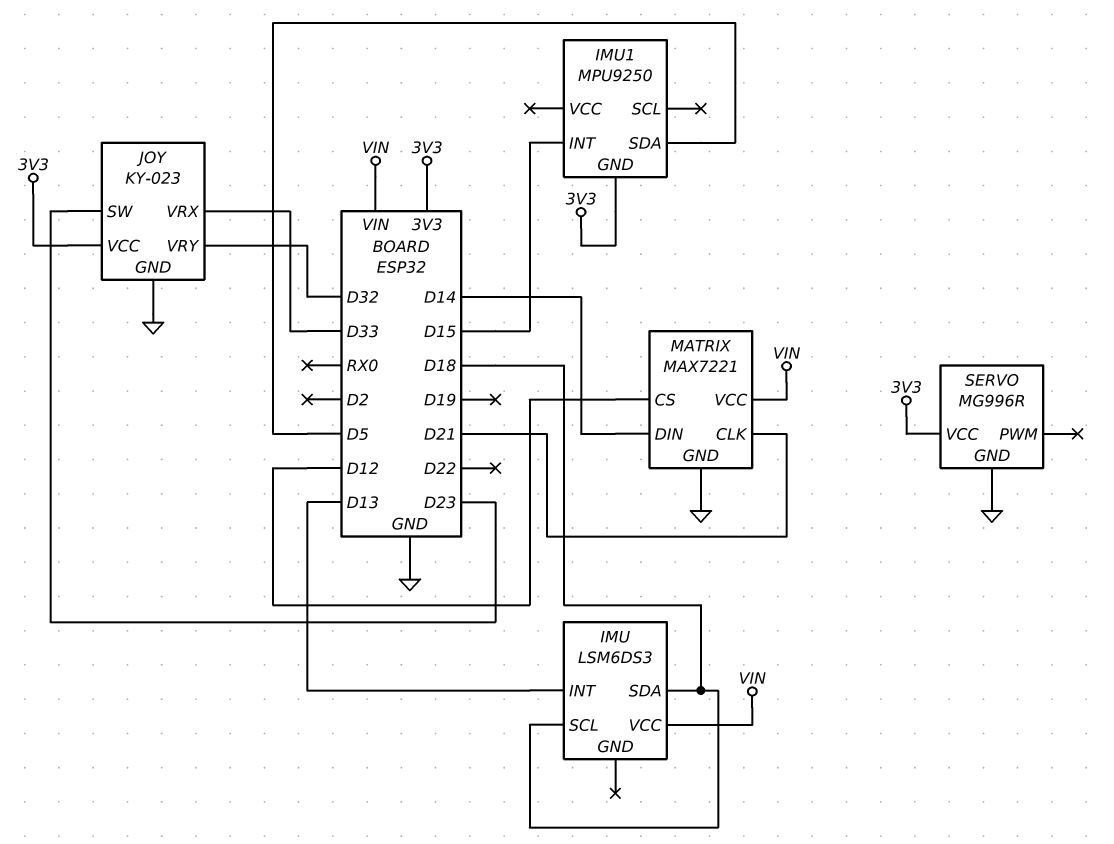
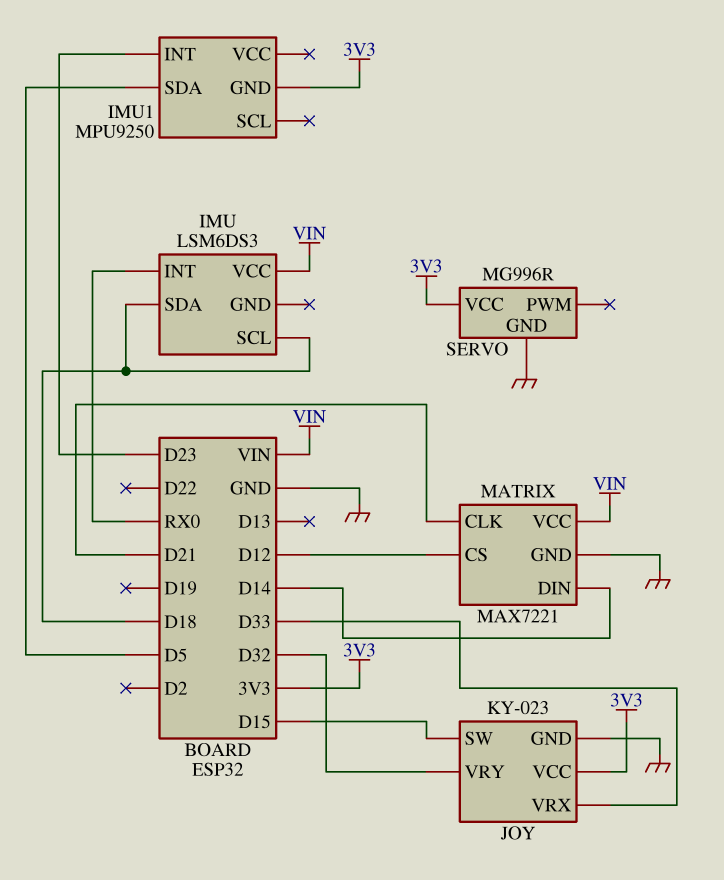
IMU pin INT: D13 -> RX0
IMU1 pin INT: D15 -> D23
JOY pin SW: D23 -> D15

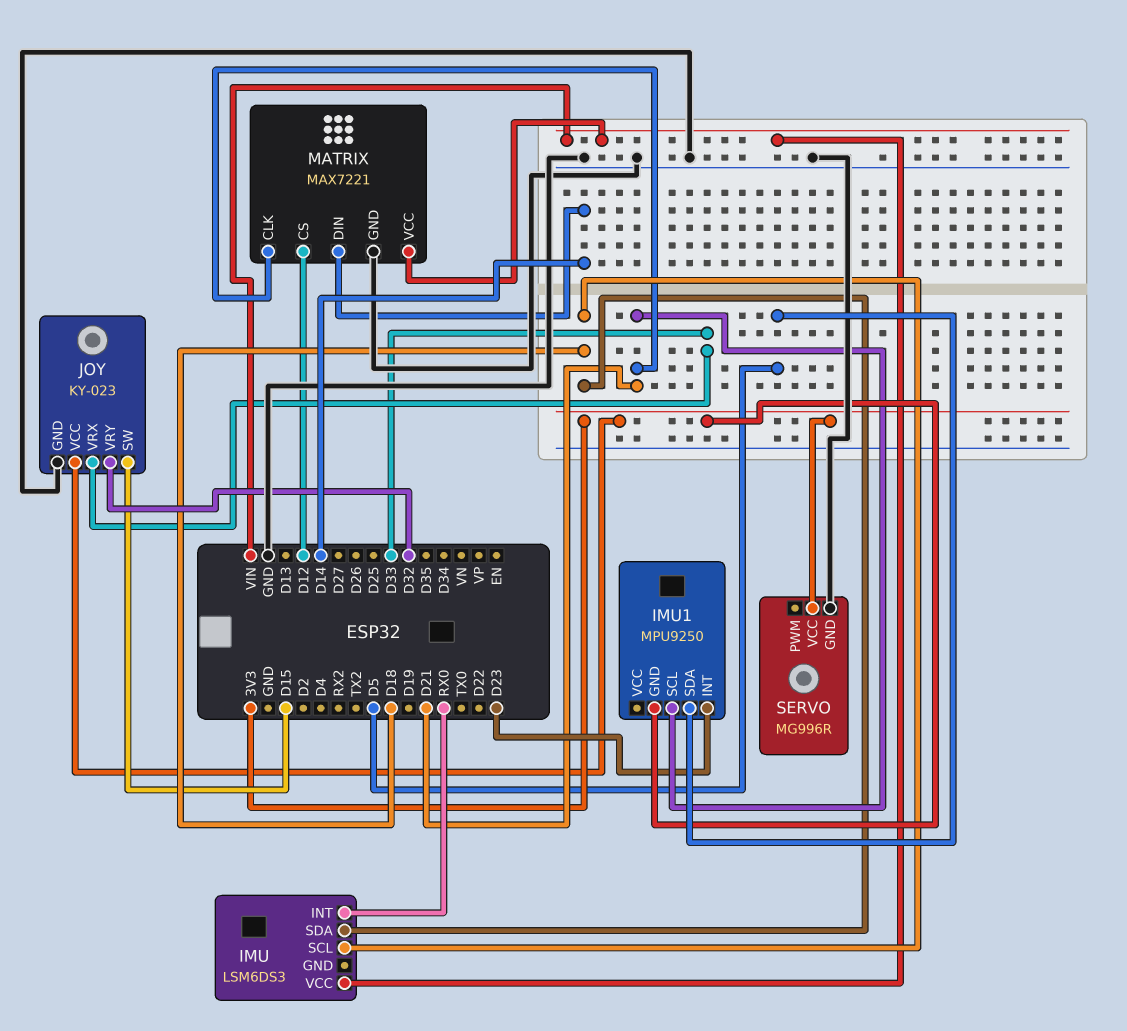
IMU1 pin SCL: none -> D21

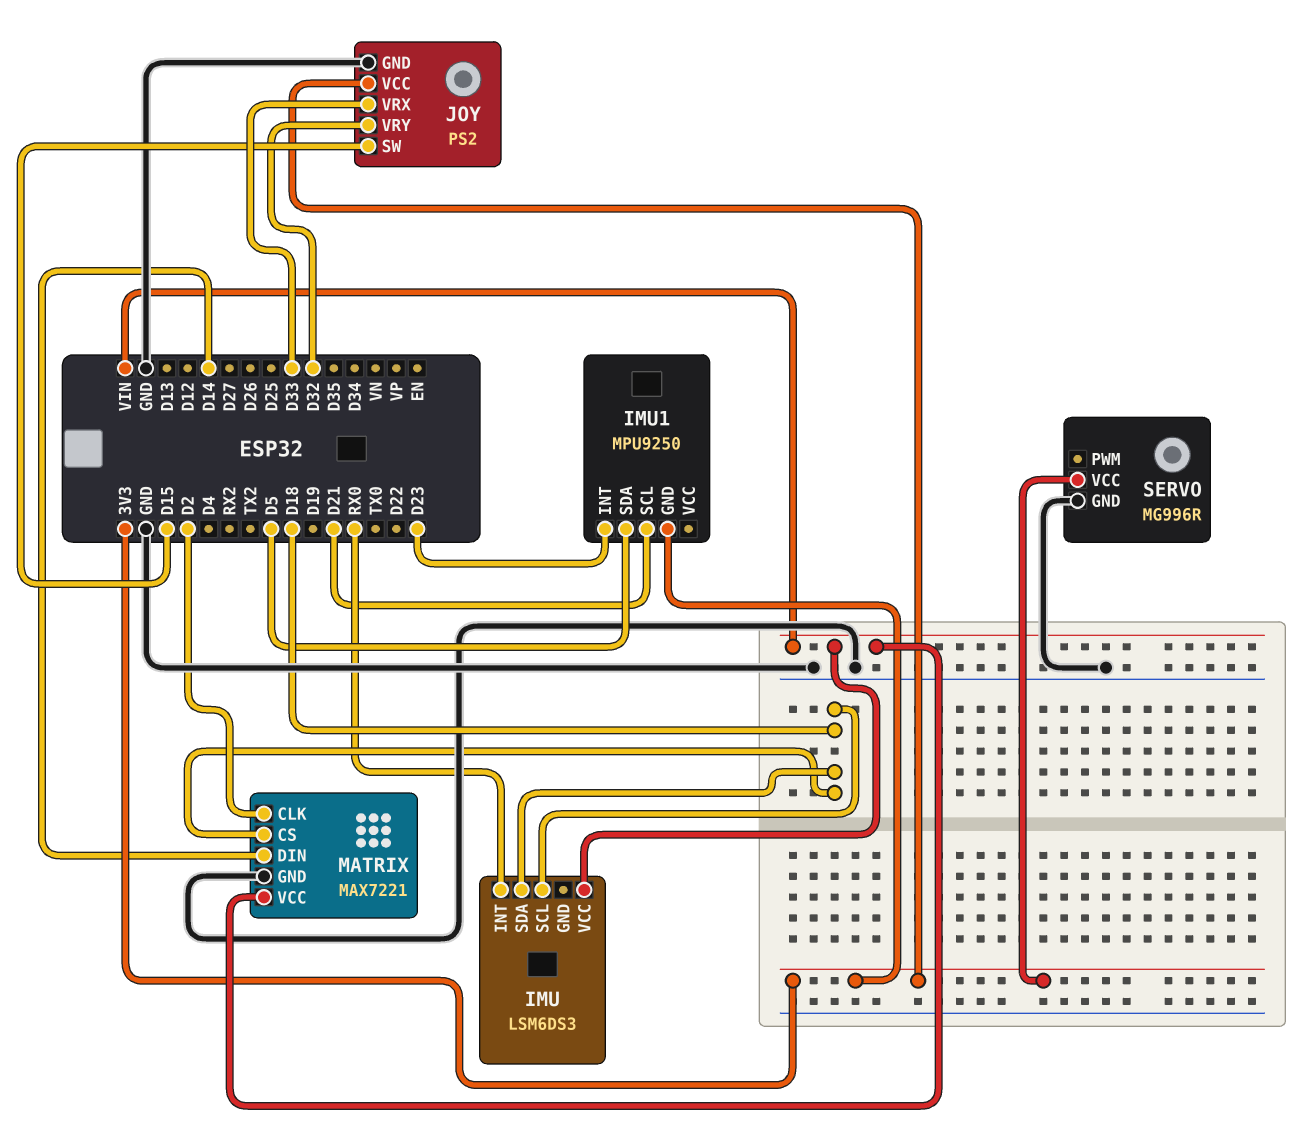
JOY: KY-023 -> PS2
MATRIX pin CLK: D21 -> D2
MATRIX pin CS: D12 -> D18

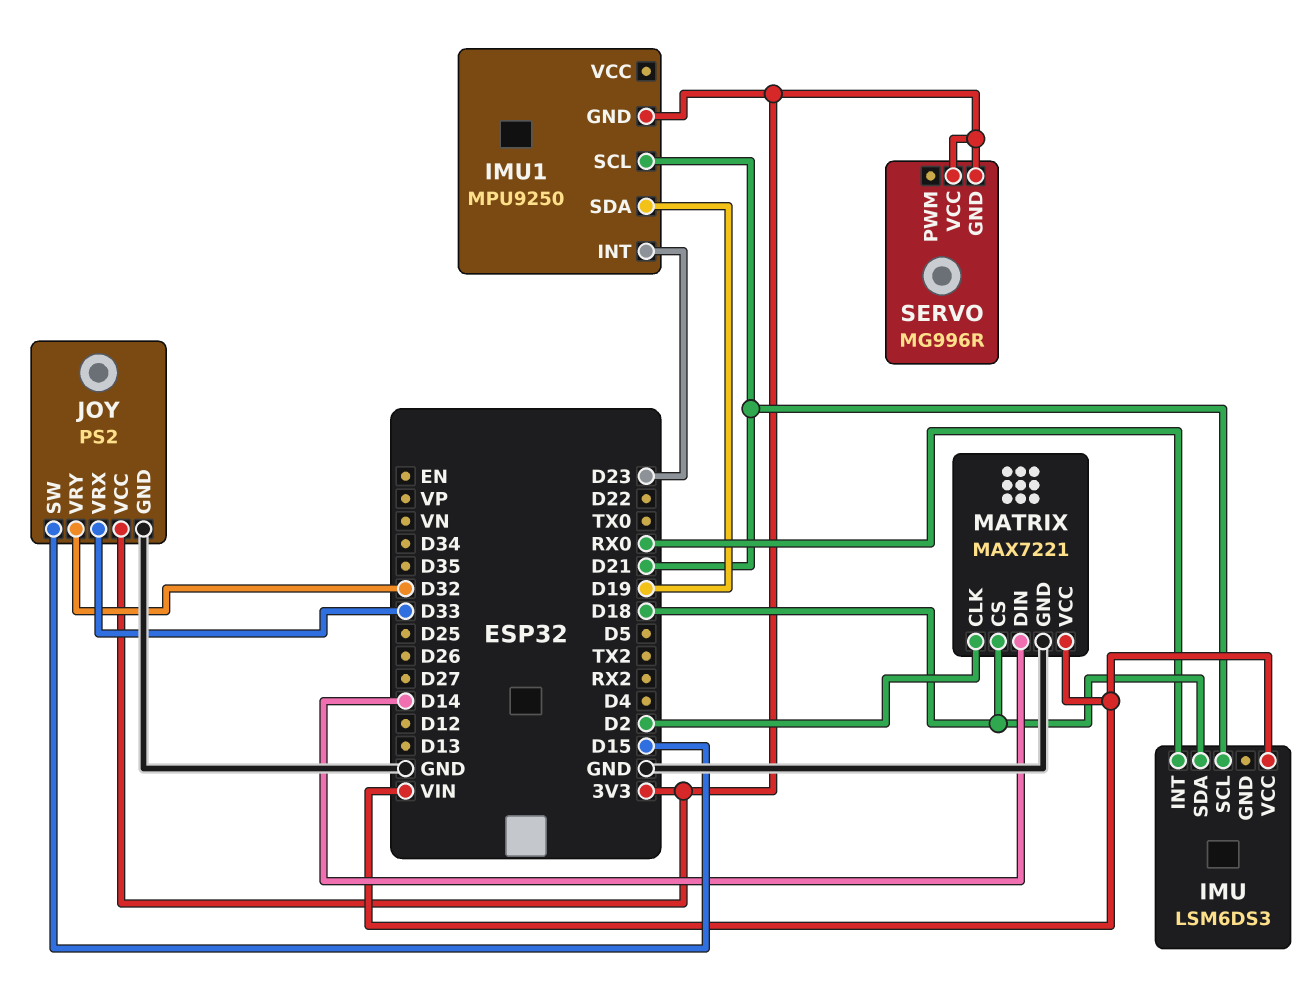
IMU pin SCL: D18 -> D21
IMU1 pin SDA: D5 -> D19
SERVO pin GND: GND -> 3V3

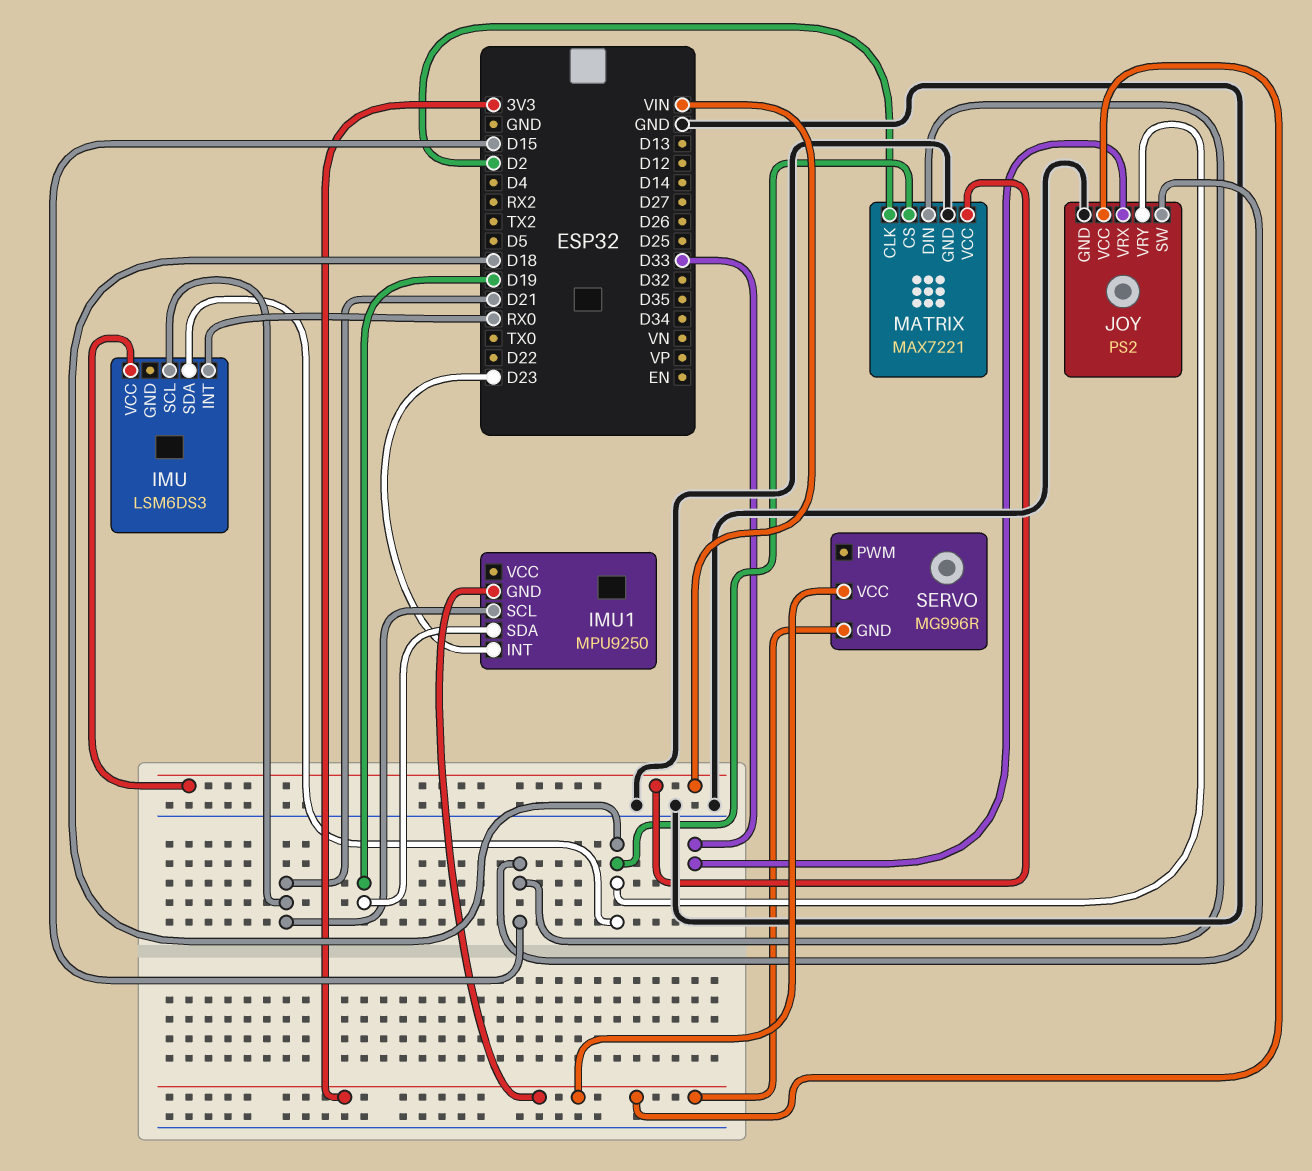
JOY pin VRY: D32 -> D18
MATRIX pin DIN: D14 -> D15

